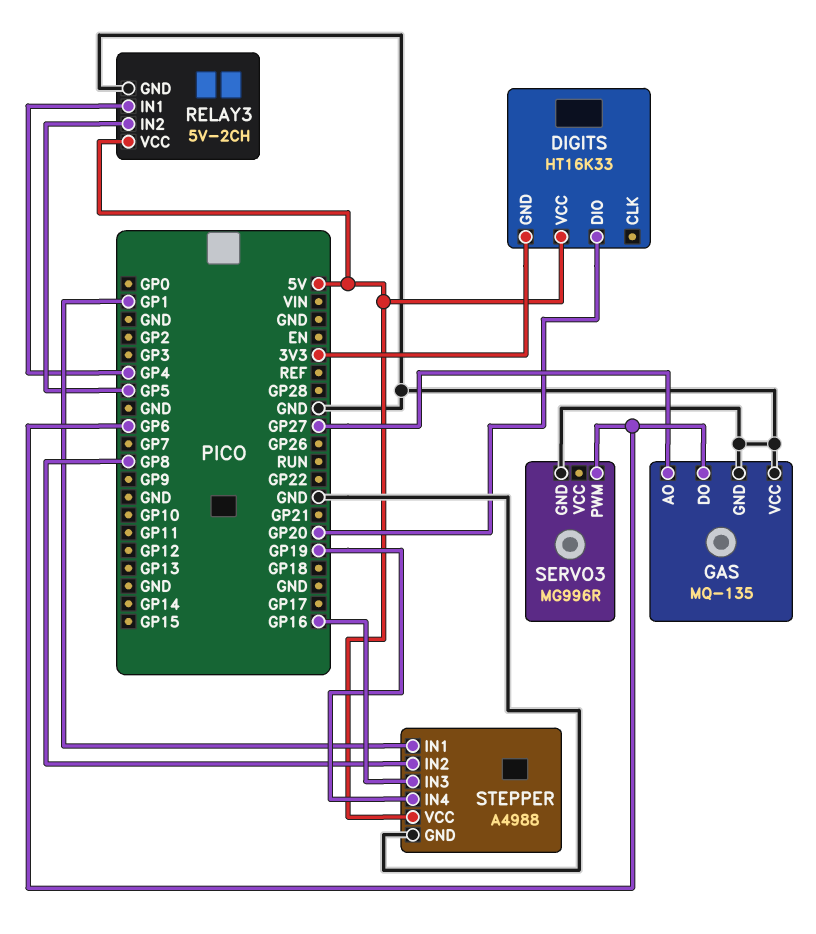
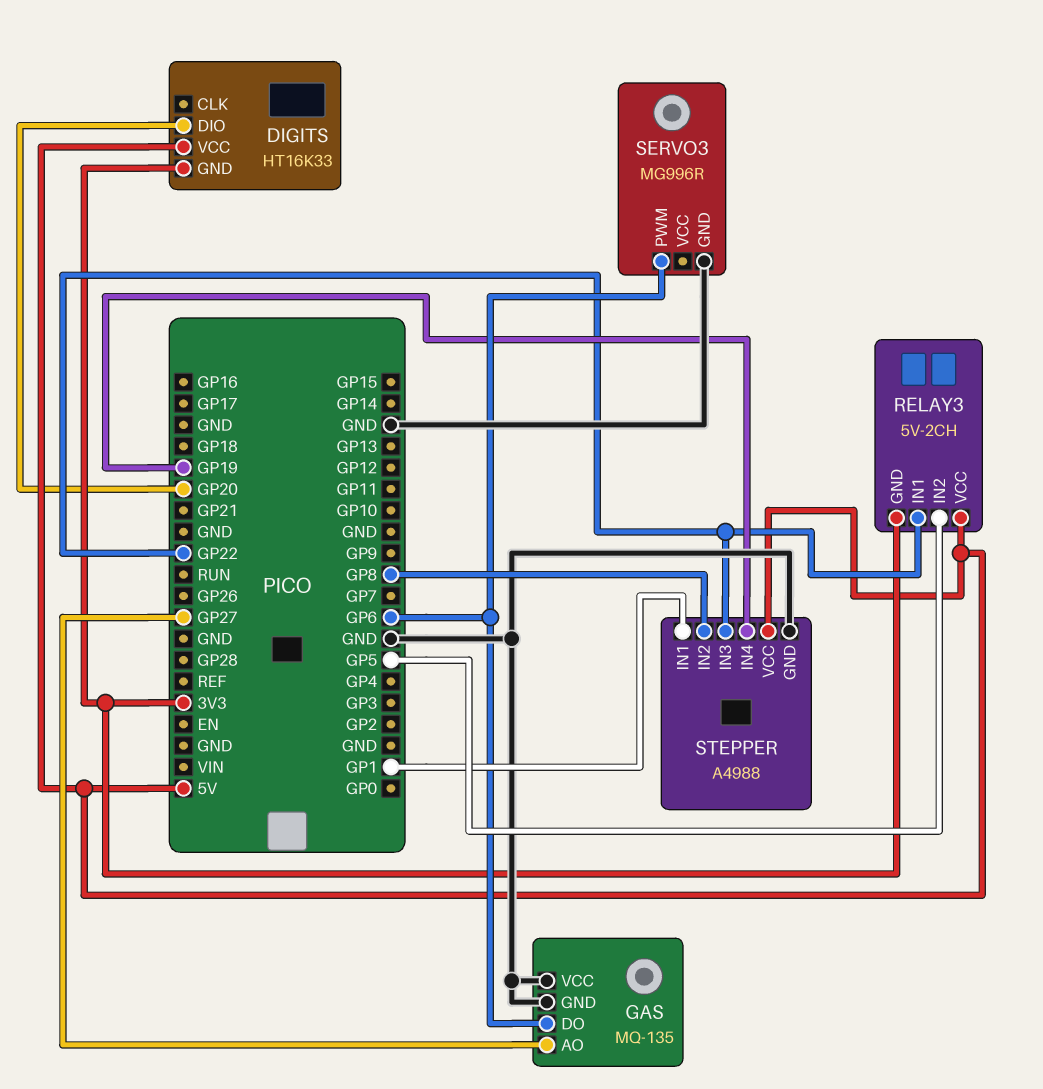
RELAY3 pin GND: GND -> 3V3
RELAY3 pin IN1: GP4 -> GP22
STEPPER pin IN3: GP16 -> GP22

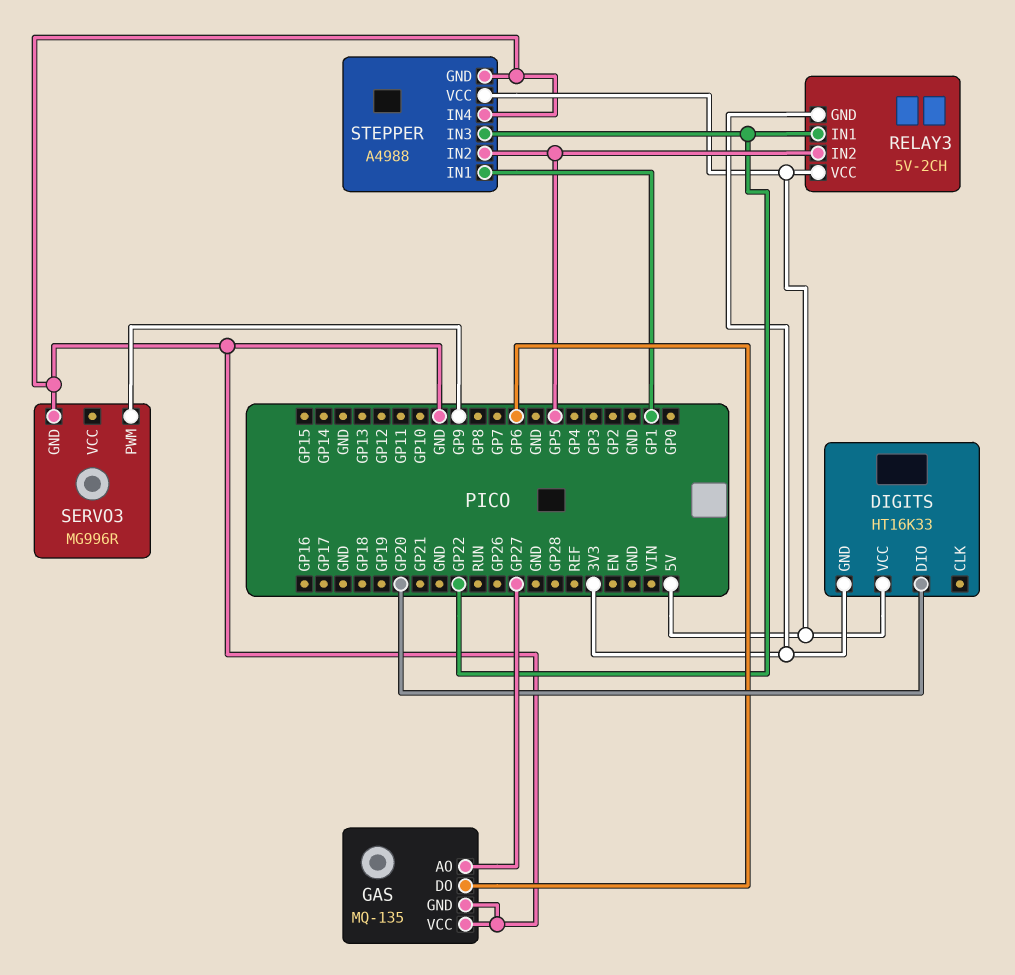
SERVO3 pin PWM: GP6 -> GP9
STEPPER pin IN2: GP8 -> GP5
STEPPER pin IN4: GP19 -> GND

